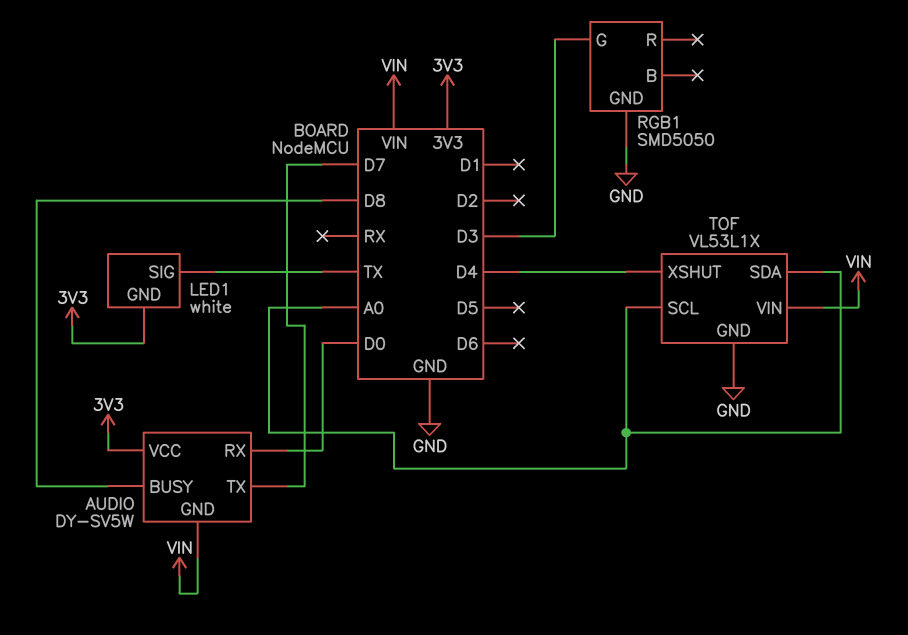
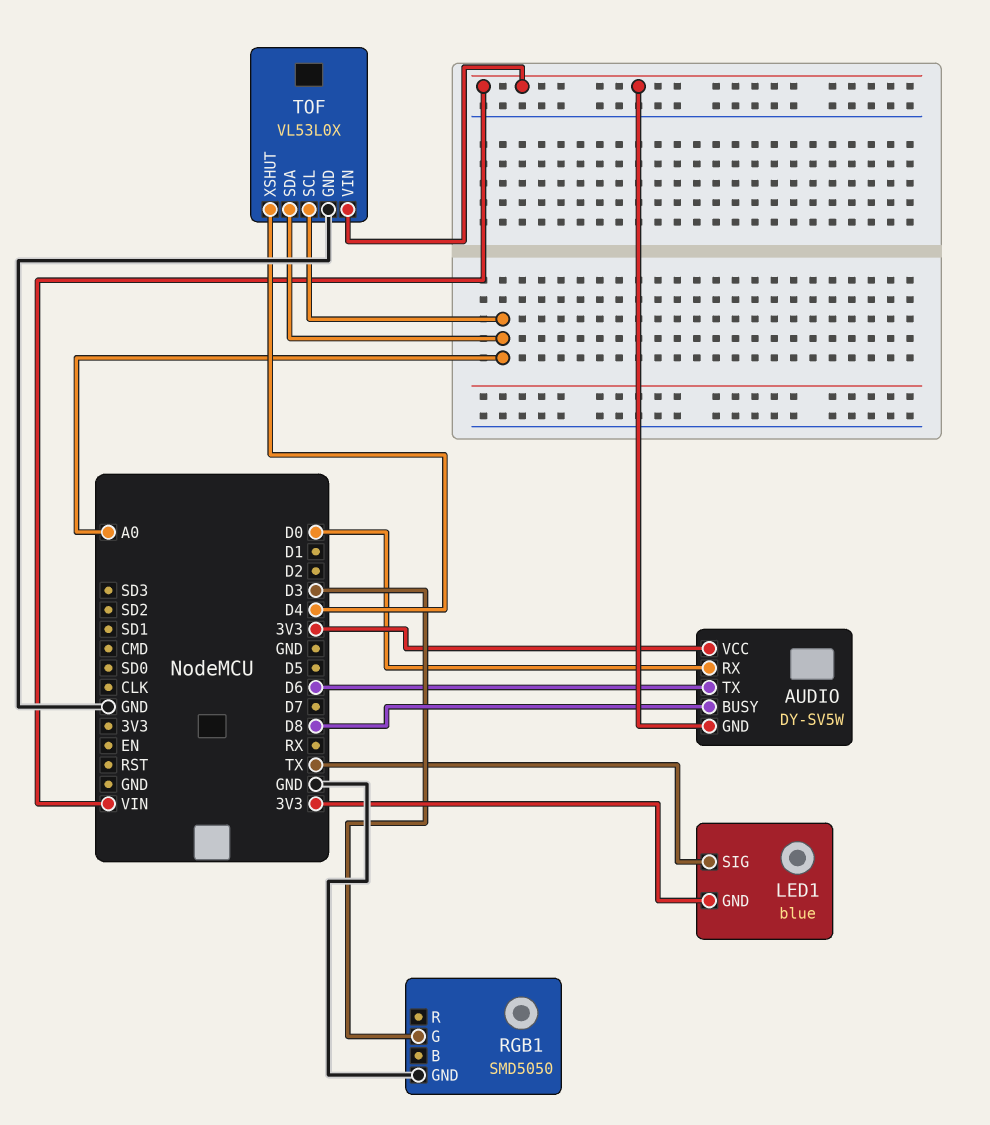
AUDIO pin TX: D7 -> D6
LED1: white -> blue
TOF: VL53L1X -> VL53L0X

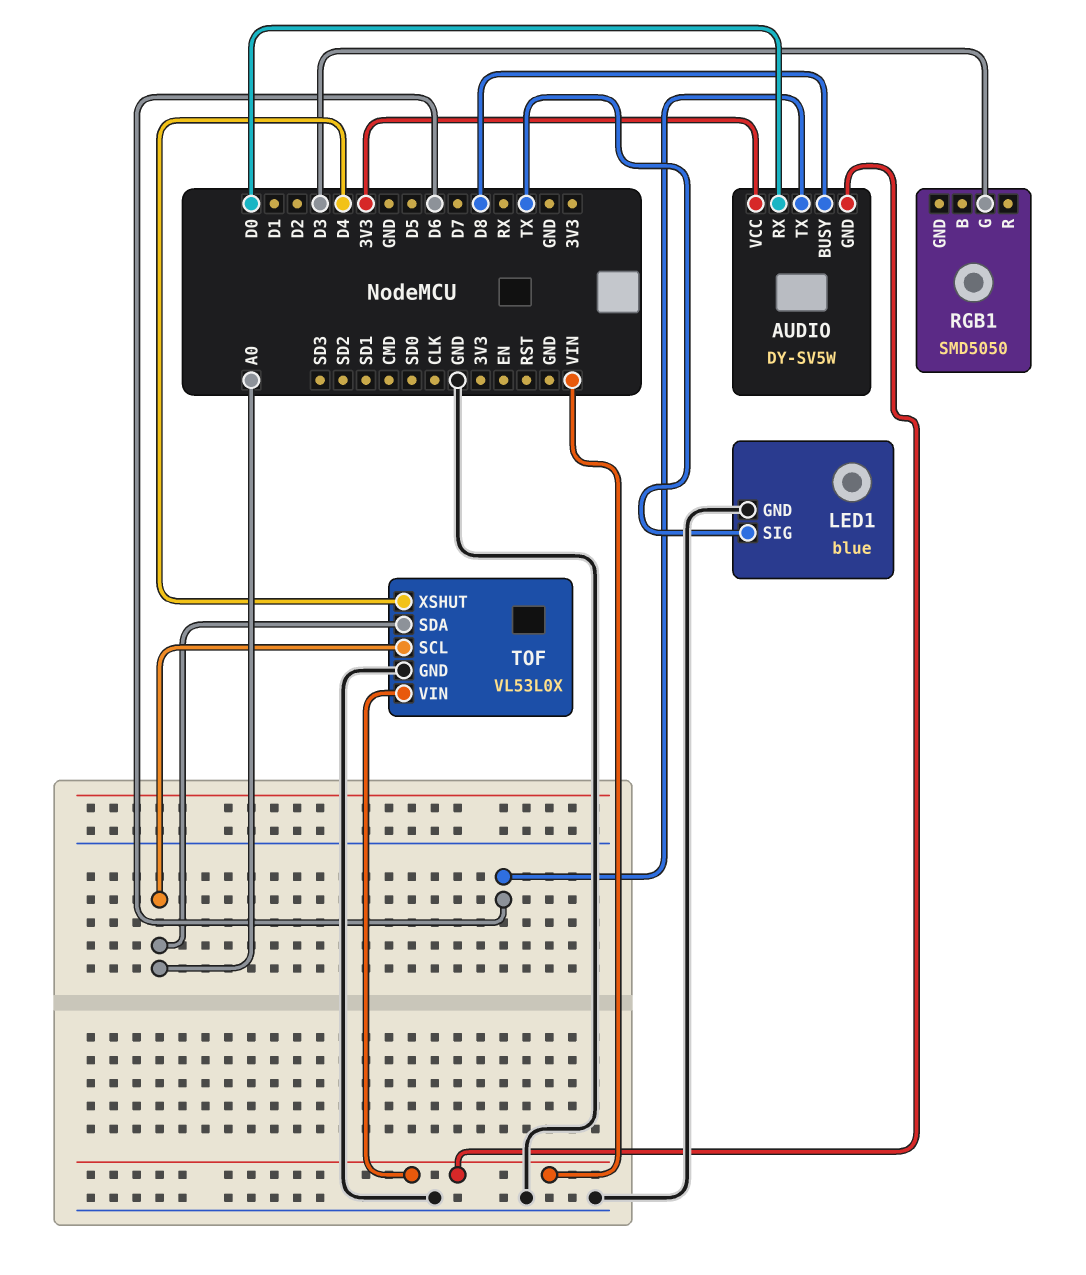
LED1 pin GND: 3V3 -> GND
RGB1 pin GND: GND -> none

